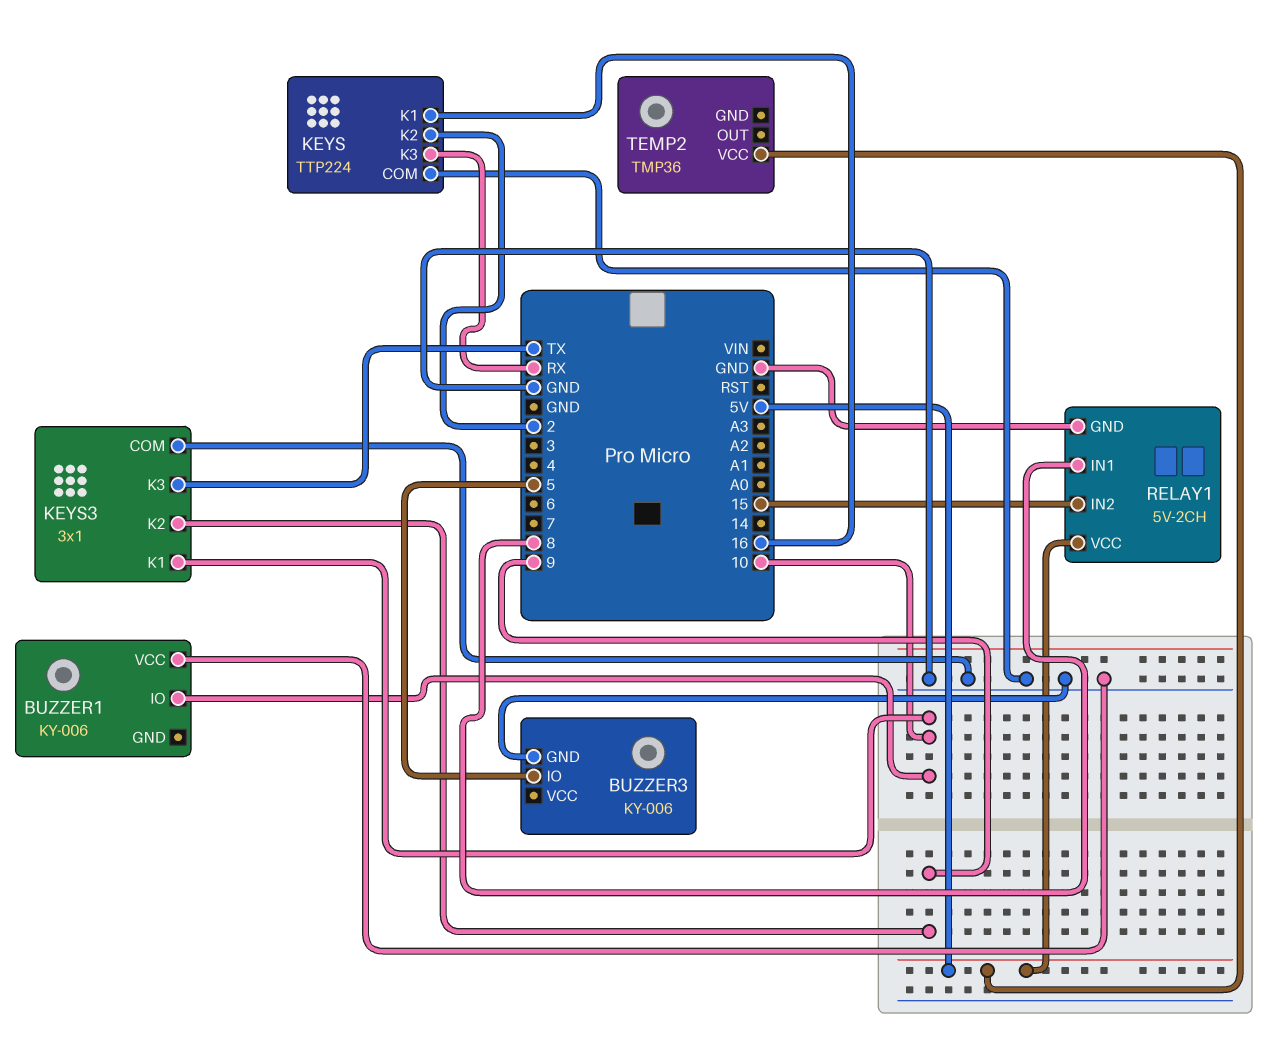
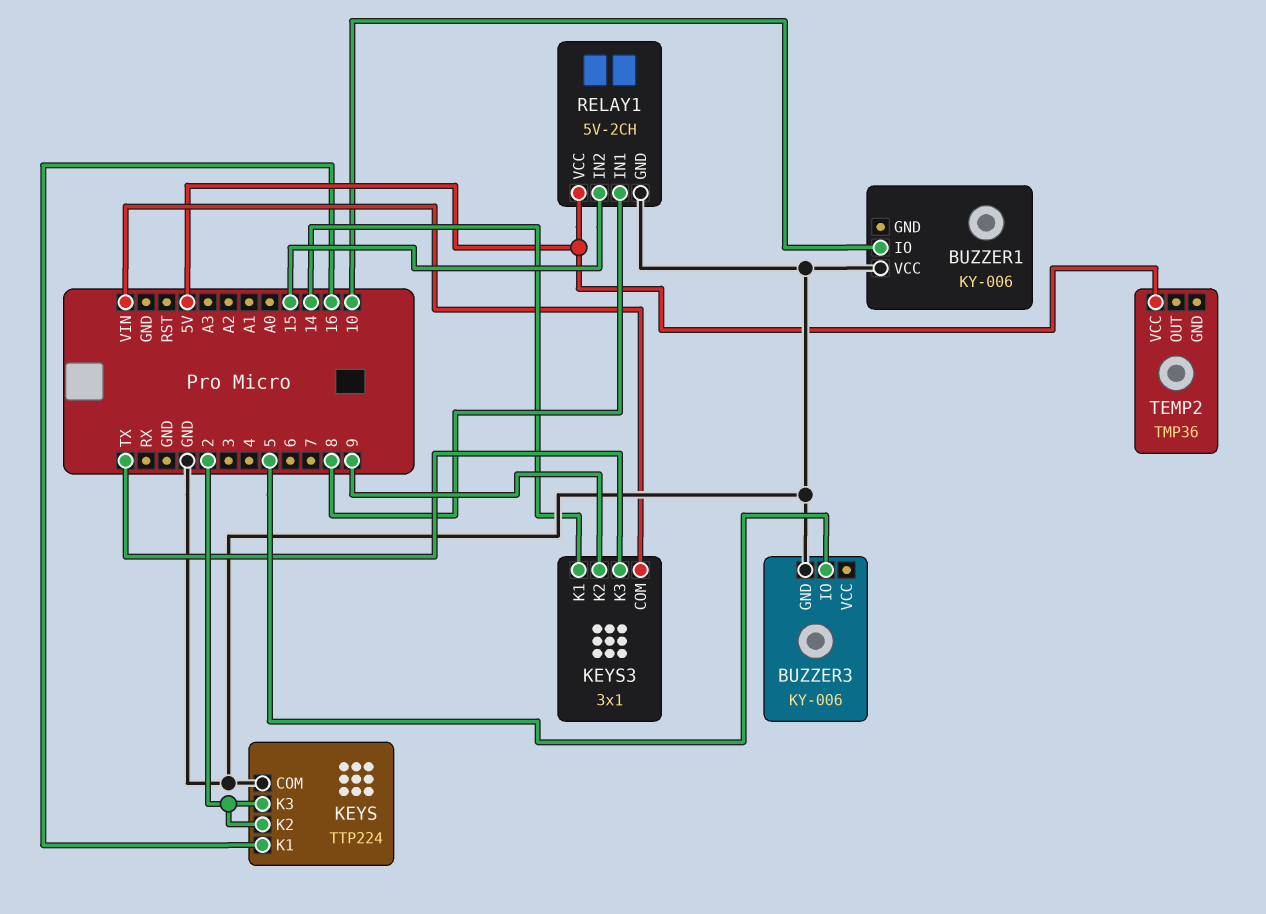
KEYS pin K3: RX -> 2
KEYS3 pin COM: GND -> VIN
KEYS3 pin K1: 10 -> 14

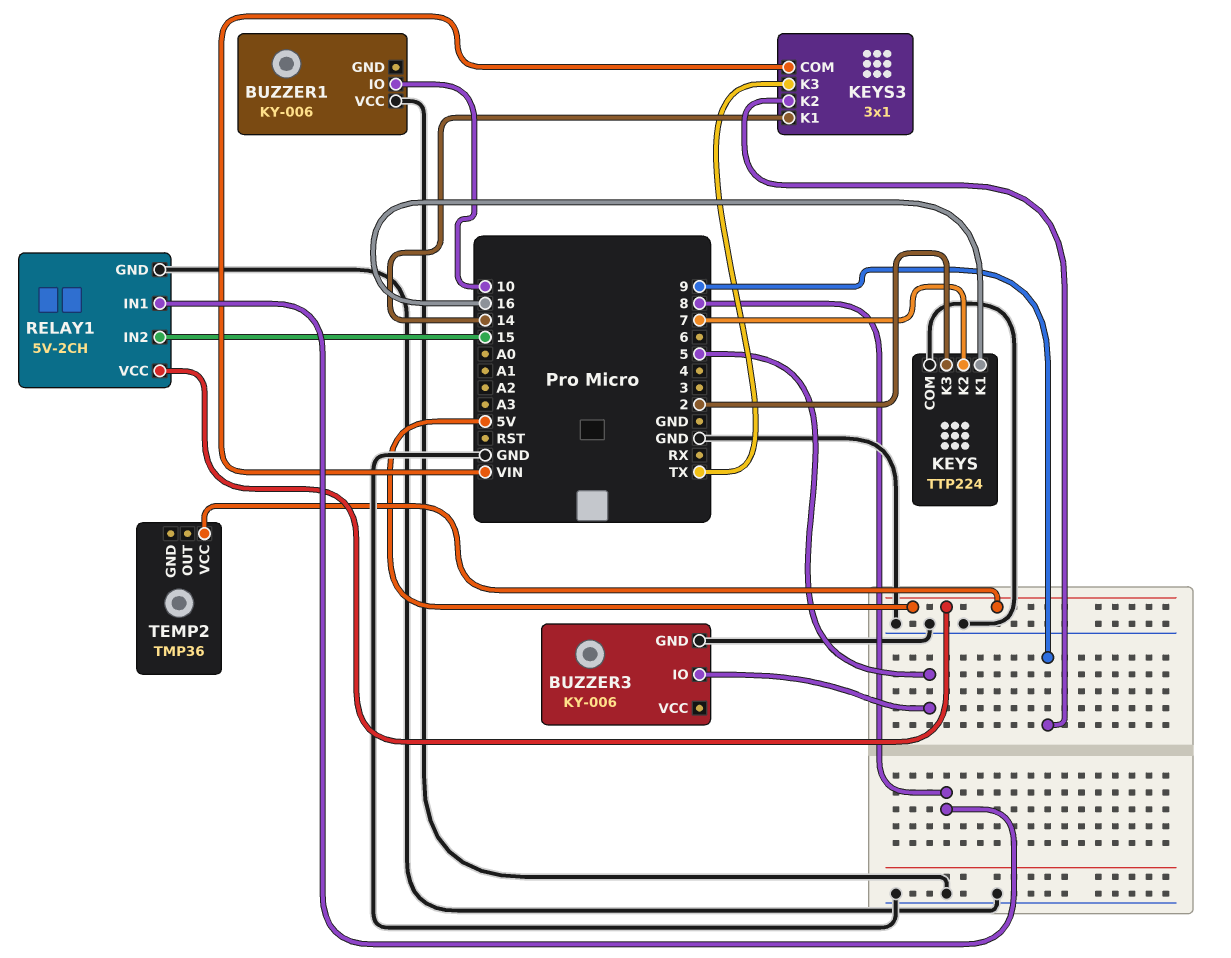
KEYS pin K2: 2 -> 7

